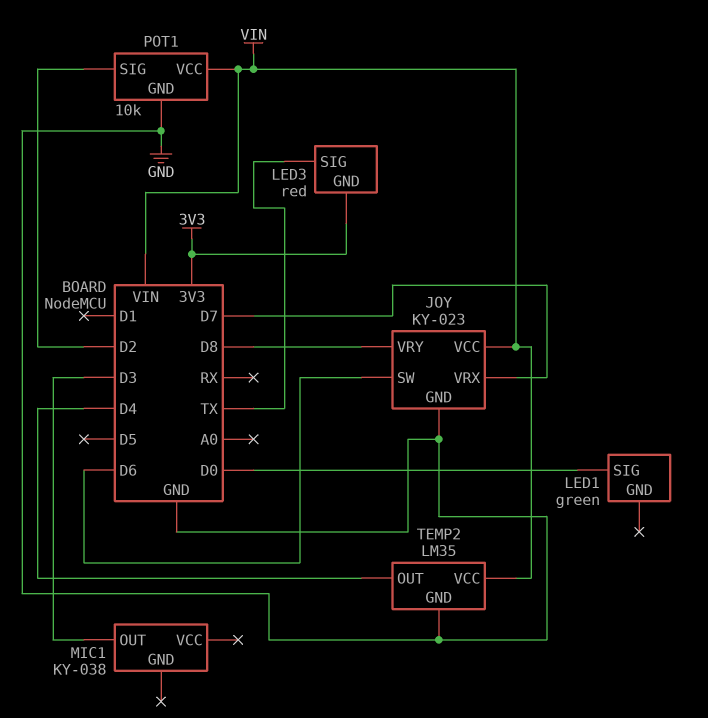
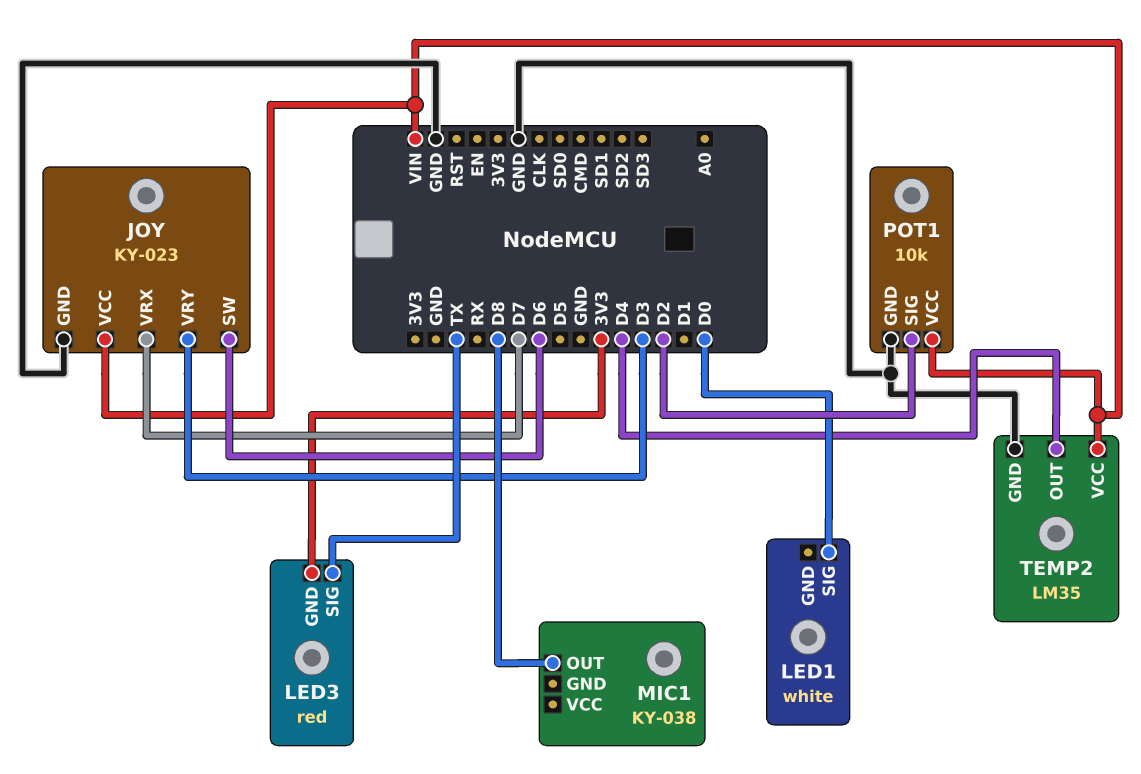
JOY pin VRY: D8 -> D3
LED1: green -> white
MIC1 pin OUT: D3 -> D8

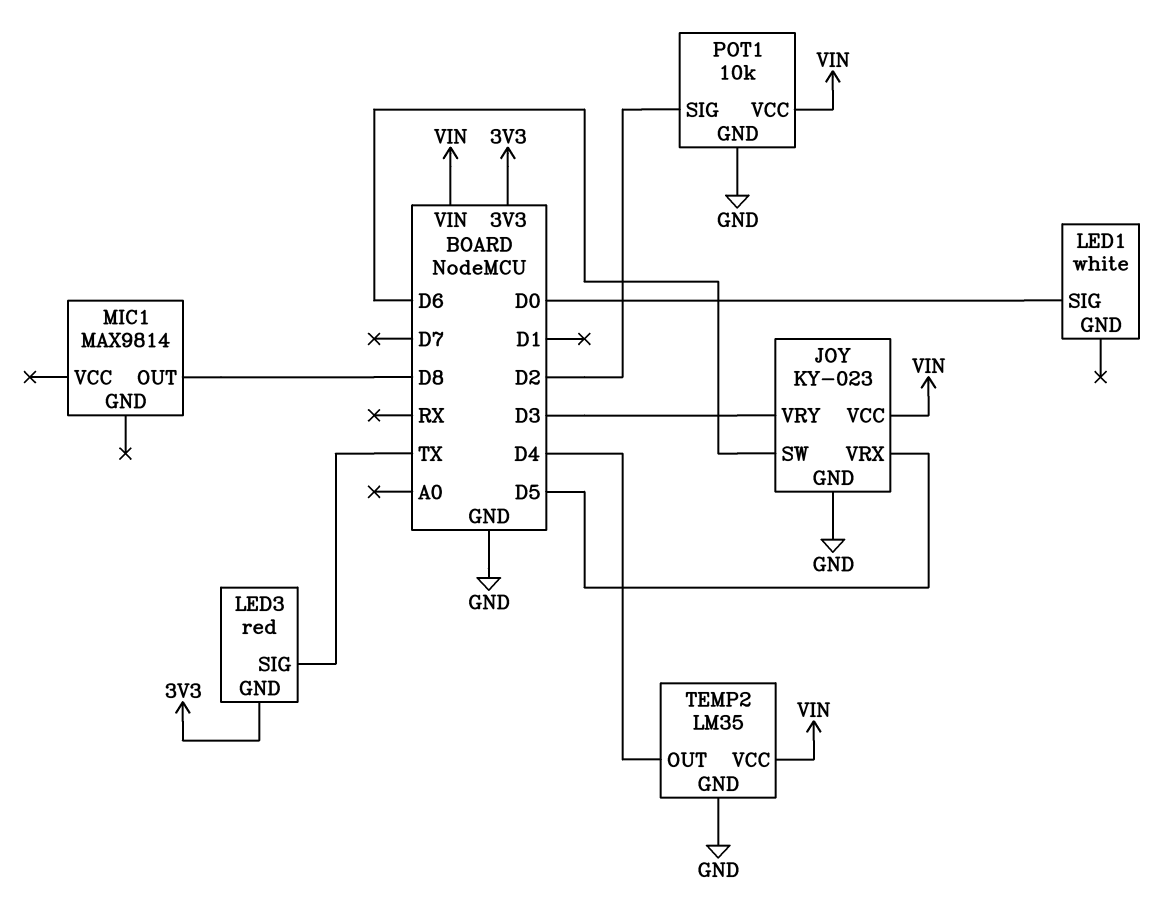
JOY pin VRX: D7 -> D5
MIC1: KY-038 -> MAX9814

